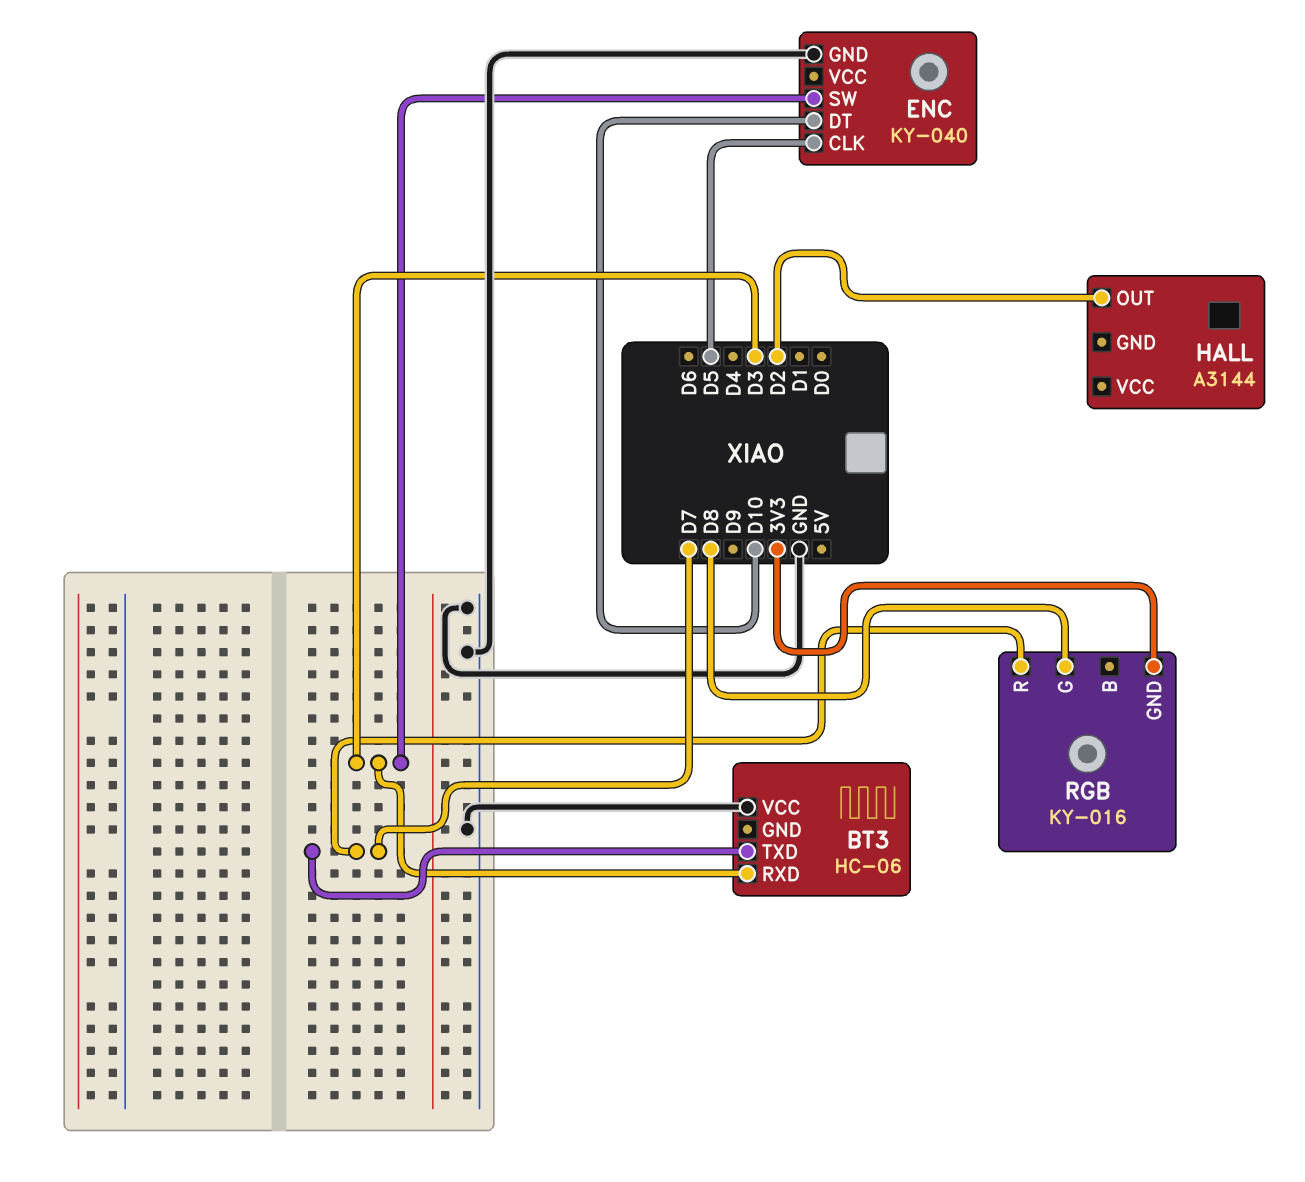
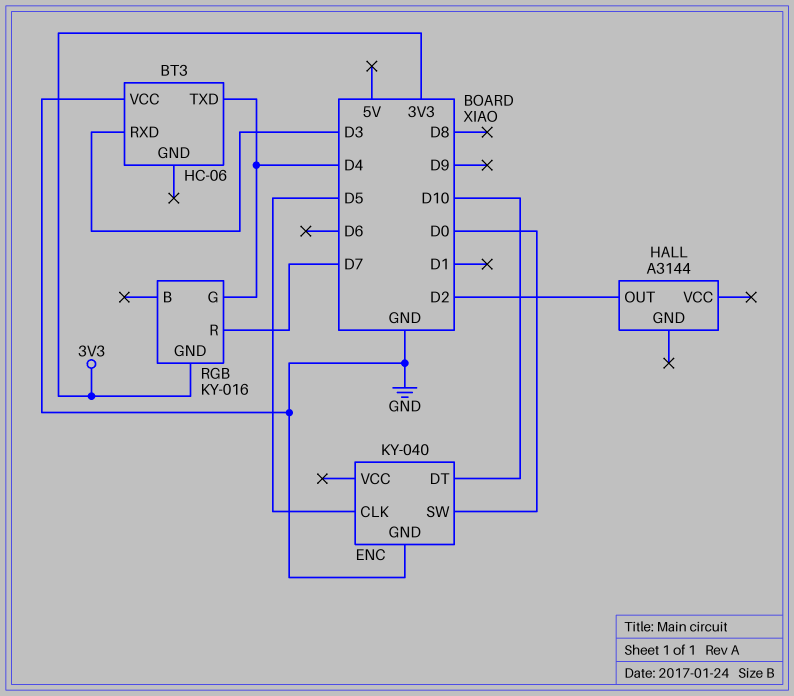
BT3 pin TXD: D7 -> D4
ENC pin SW: D3 -> D0
RGB pin G: D8 -> D4

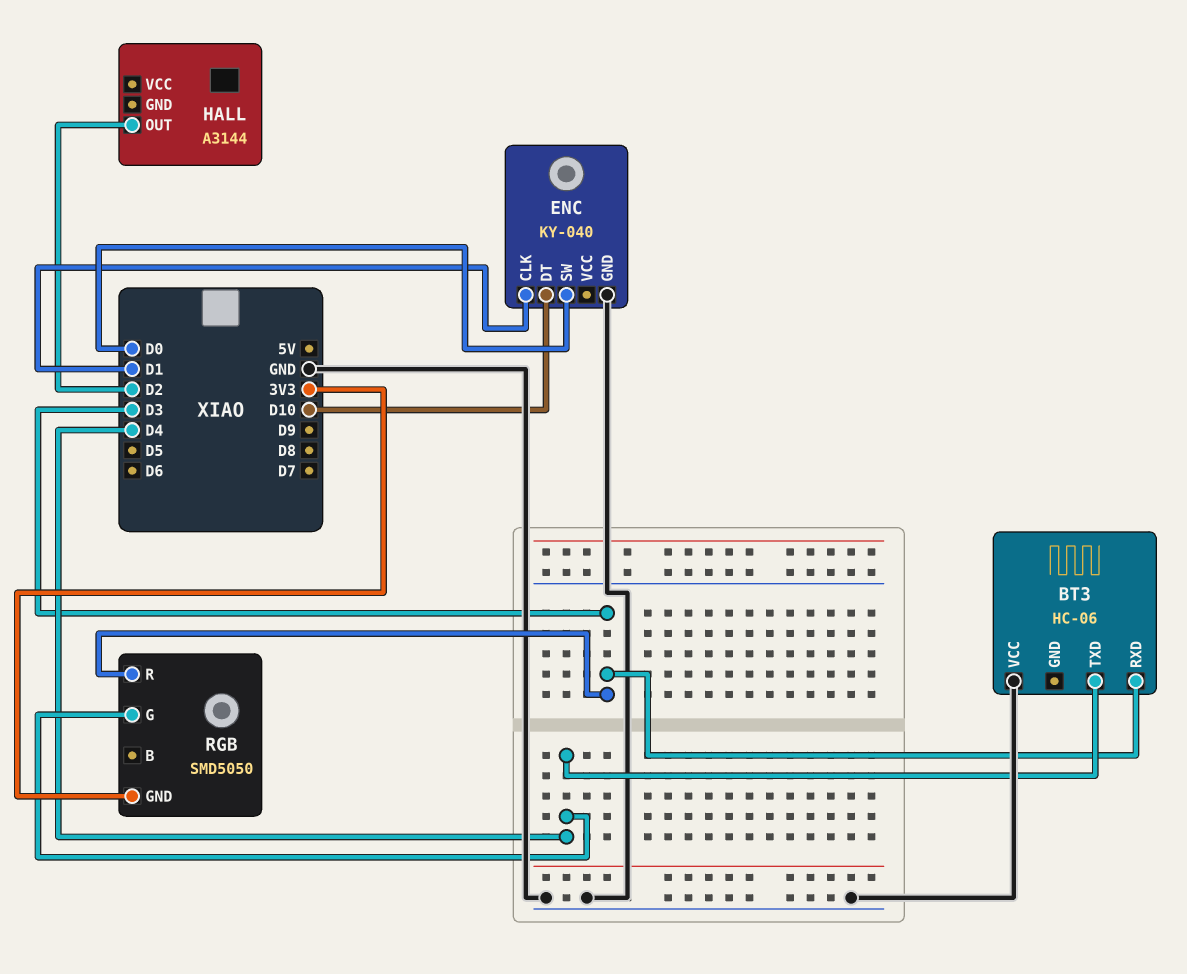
ENC pin CLK: D5 -> D1
RGB: KY-016 -> SMD5050
RGB pin R: D7 -> D3

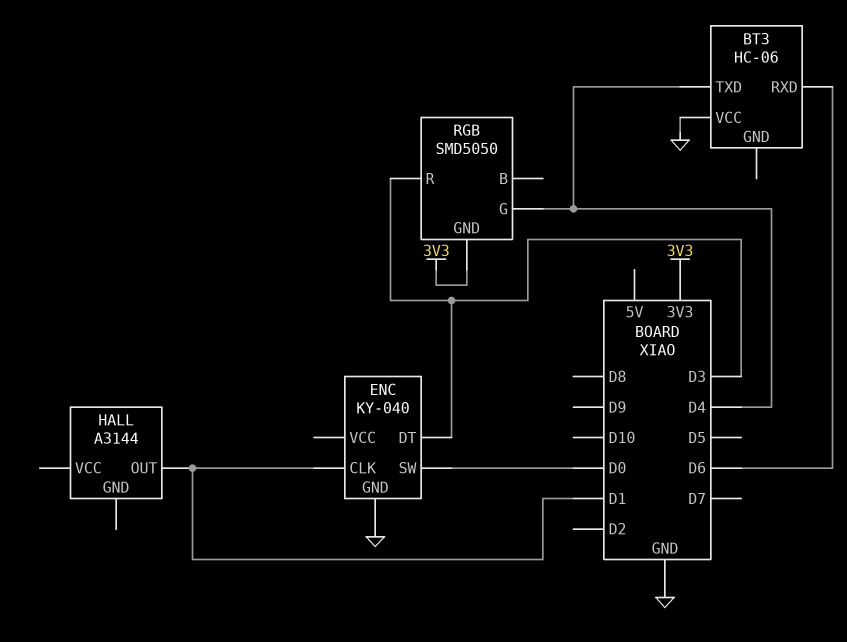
BT3 pin RXD: D3 -> D6
ENC pin DT: D10 -> D3
HALL pin OUT: D2 -> D1

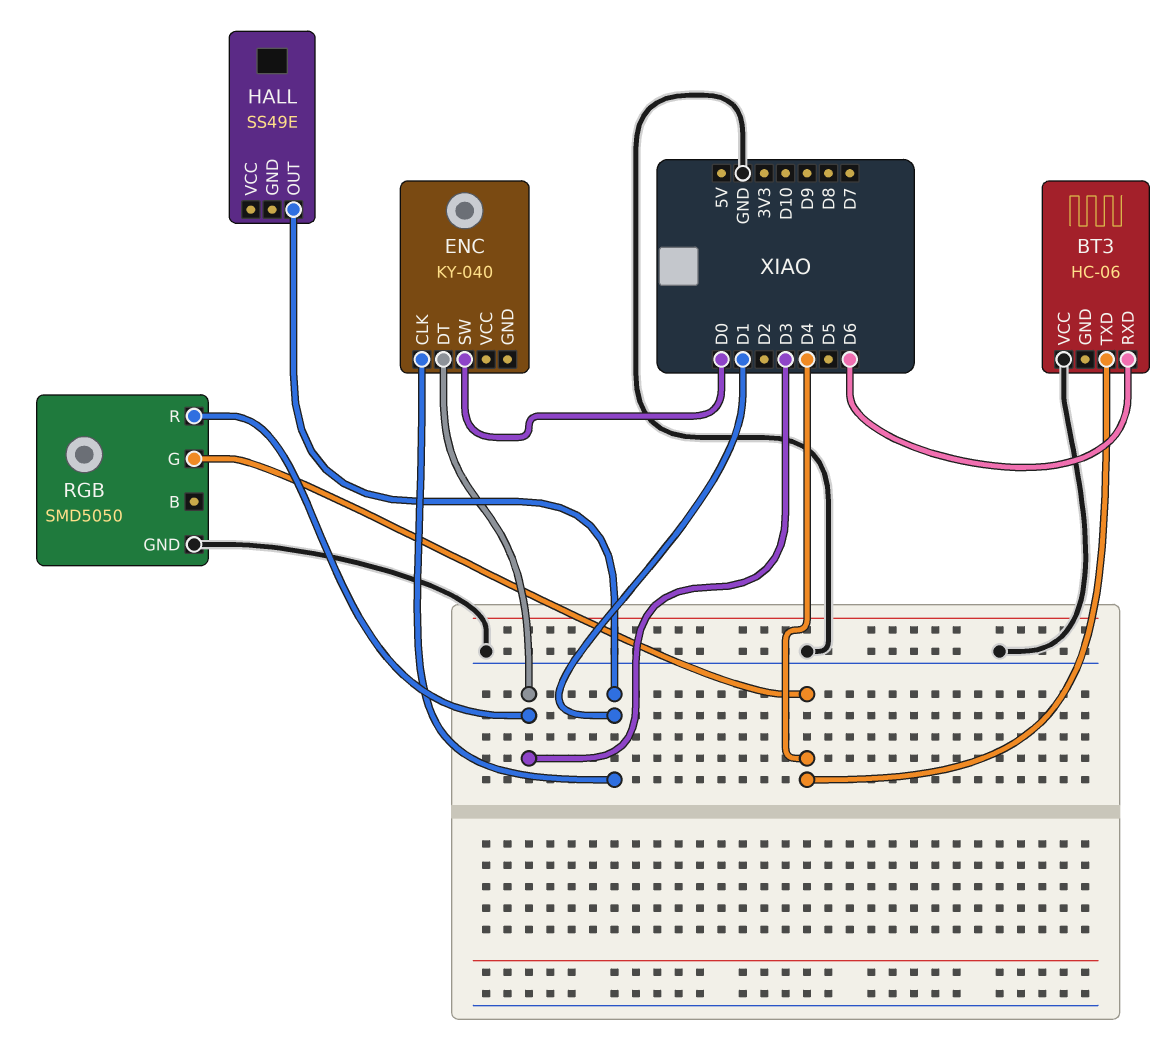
ENC pin GND: GND -> none
HALL: A3144 -> SS49E
RGB pin GND: 3V3 -> GND

